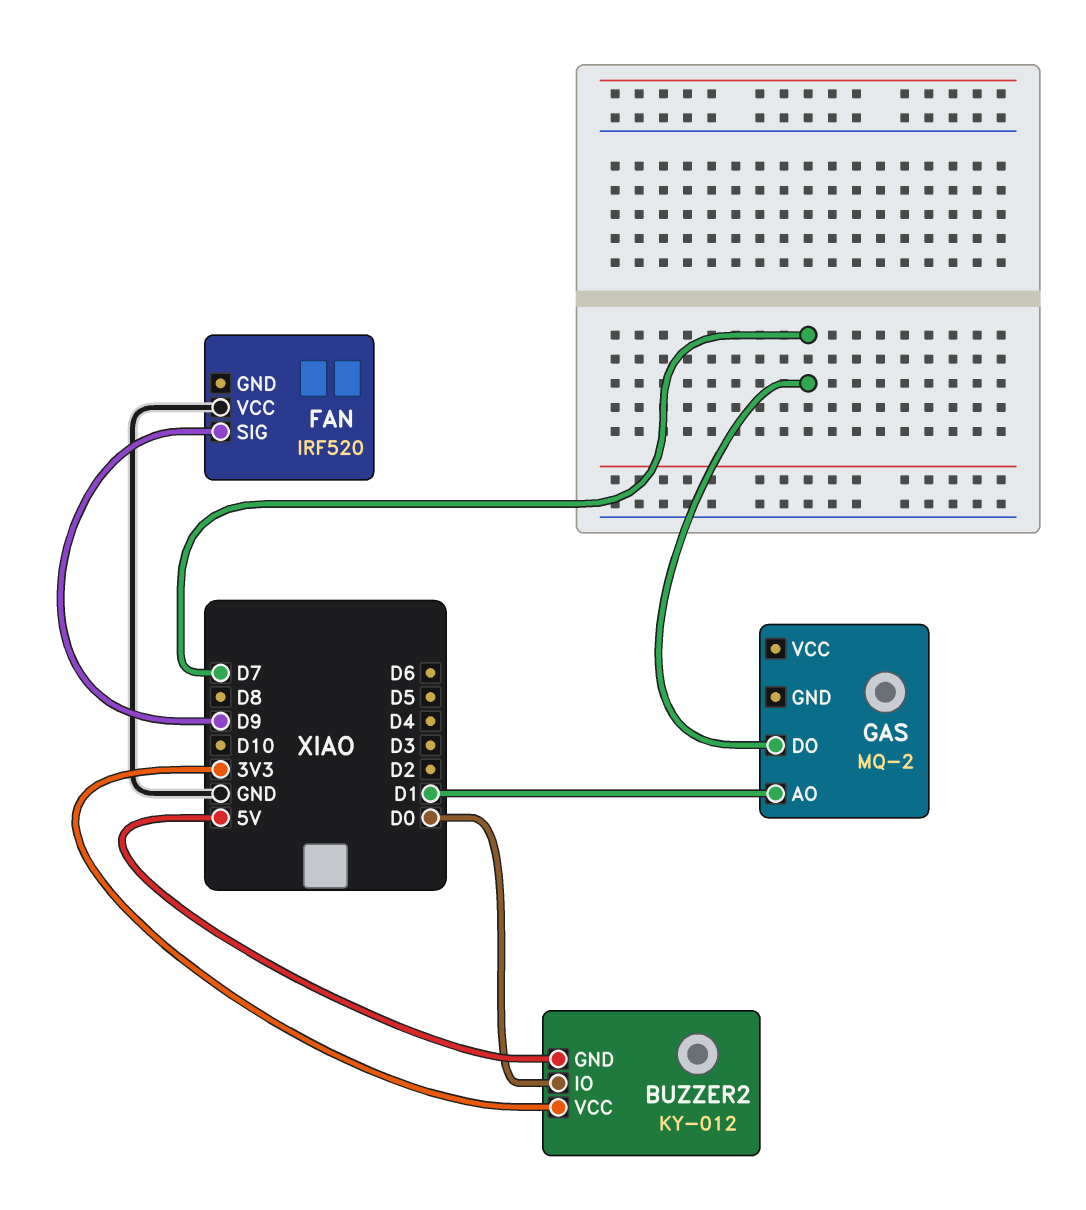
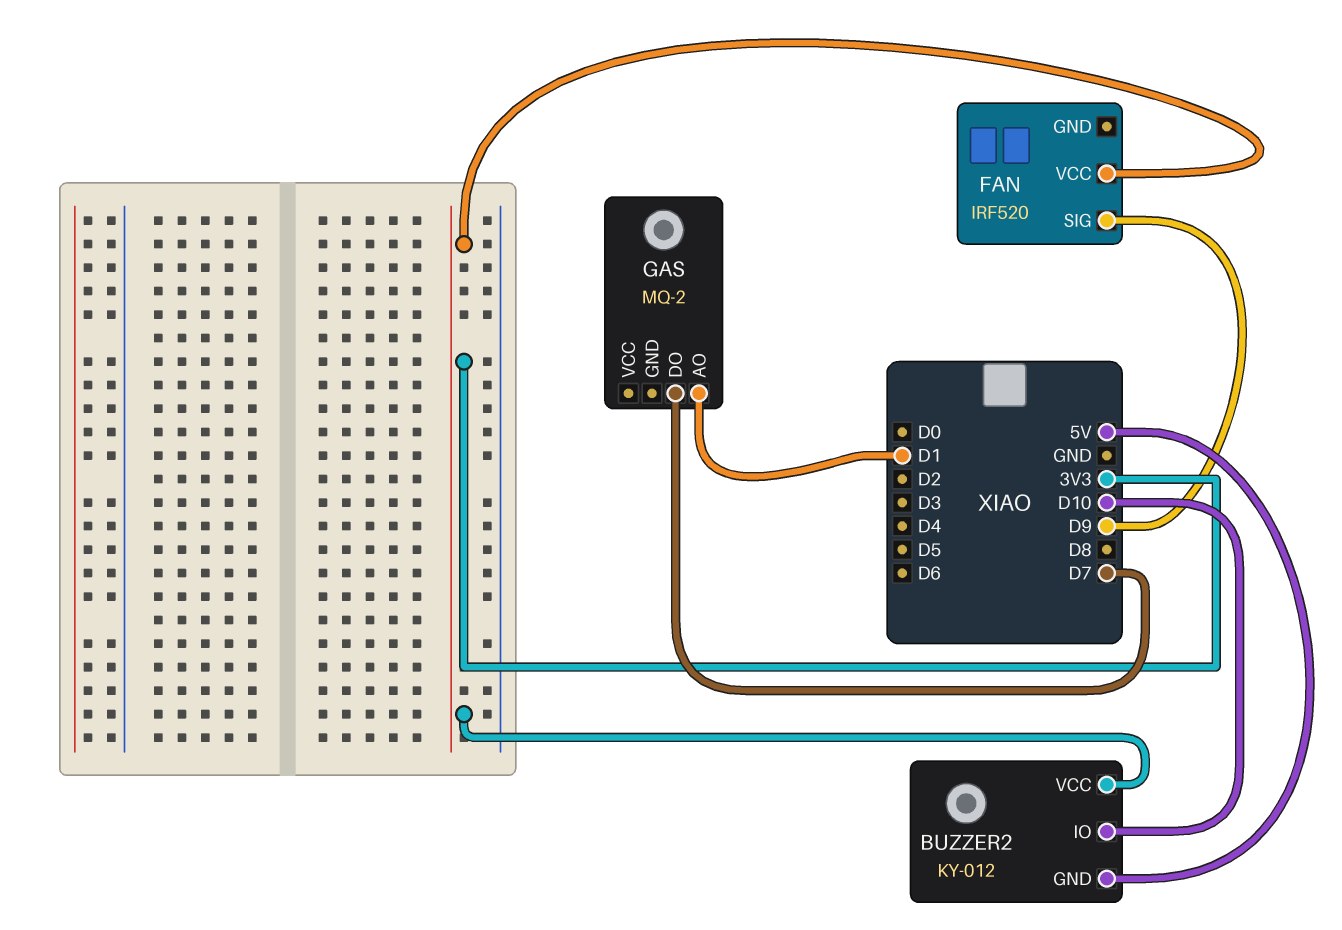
BUZZER2 pin IO: D0 -> D10
FAN pin VCC: GND -> 3V3

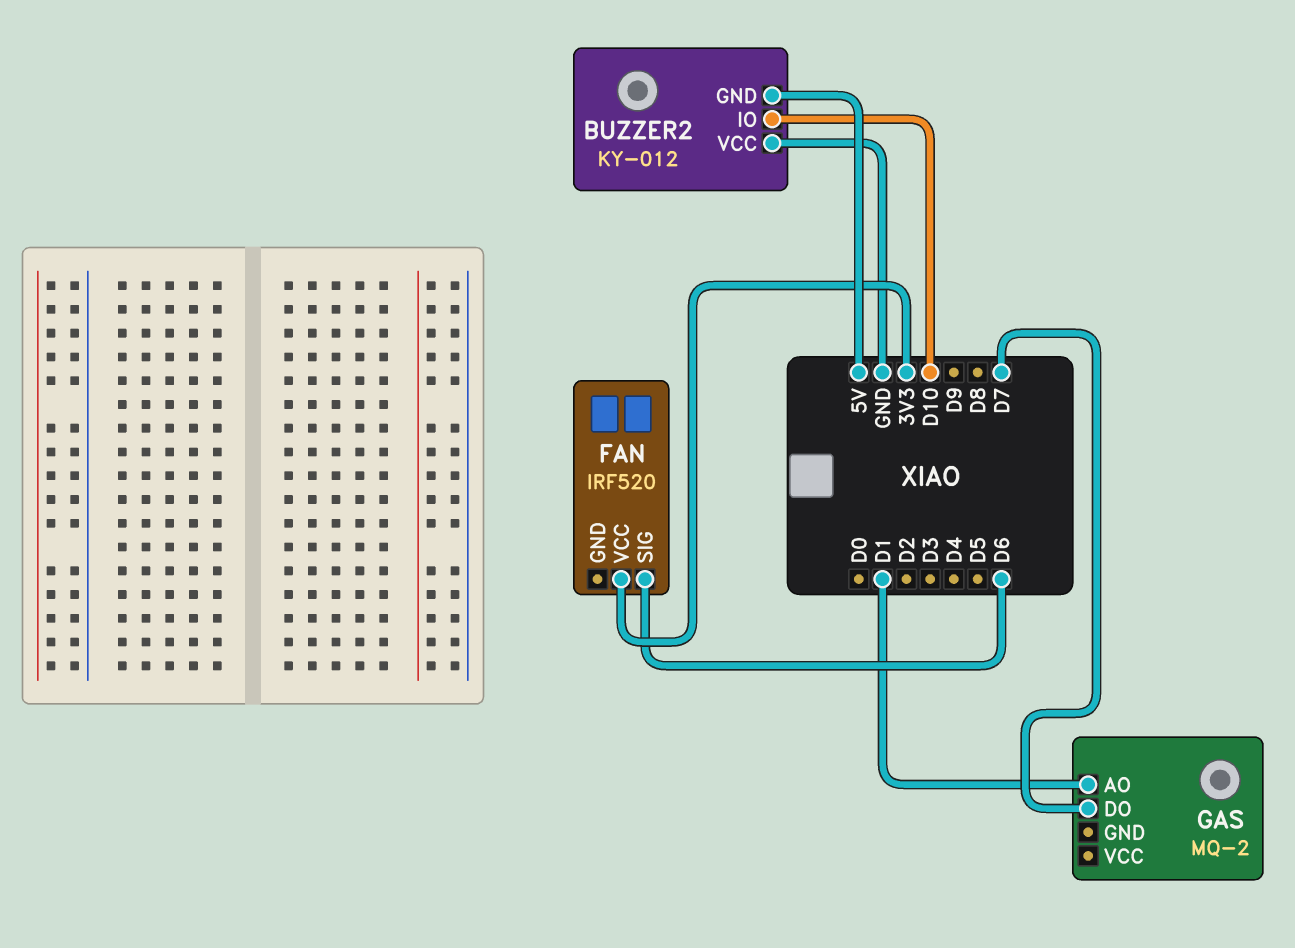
BUZZER2 pin VCC: 3V3 -> GND
FAN pin SIG: D9 -> D6

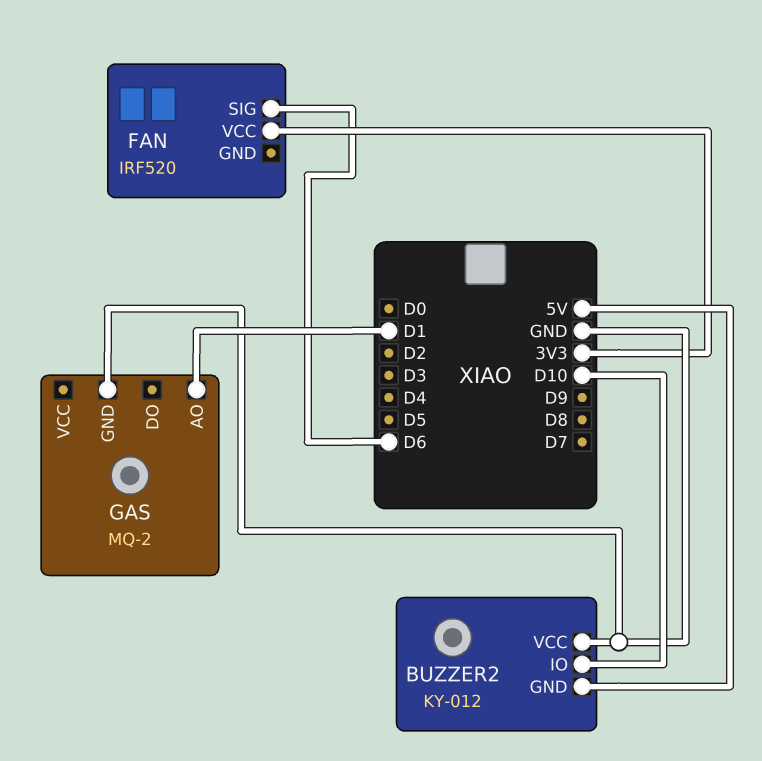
GAS pin DO: D7 -> none
GAS pin GND: none -> GND

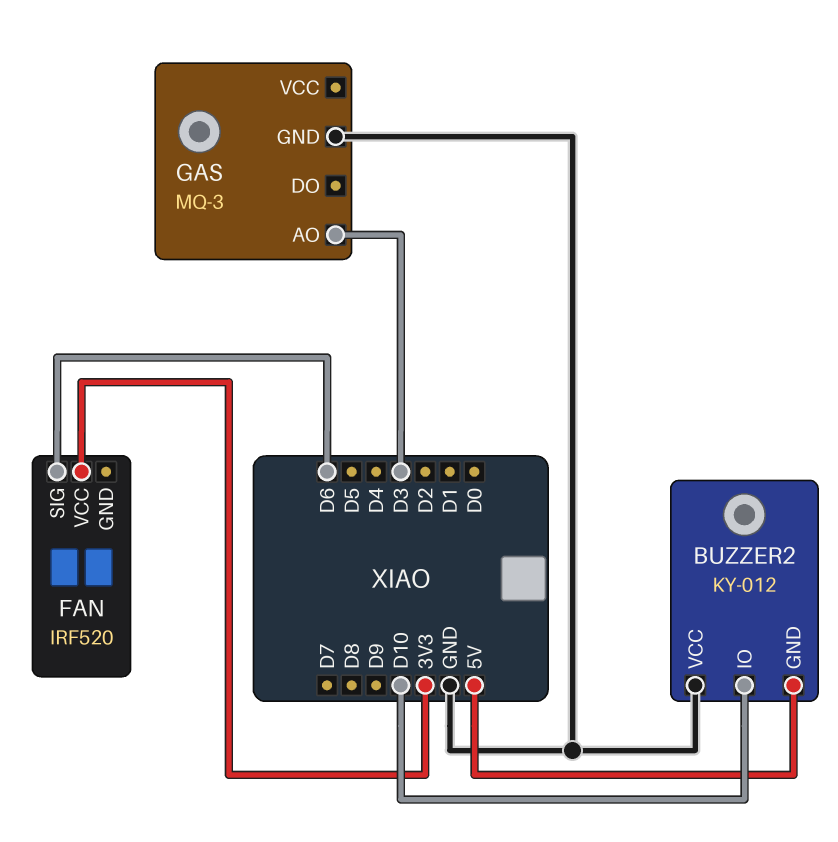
GAS: MQ-2 -> MQ-3
GAS pin AO: D1 -> D3

